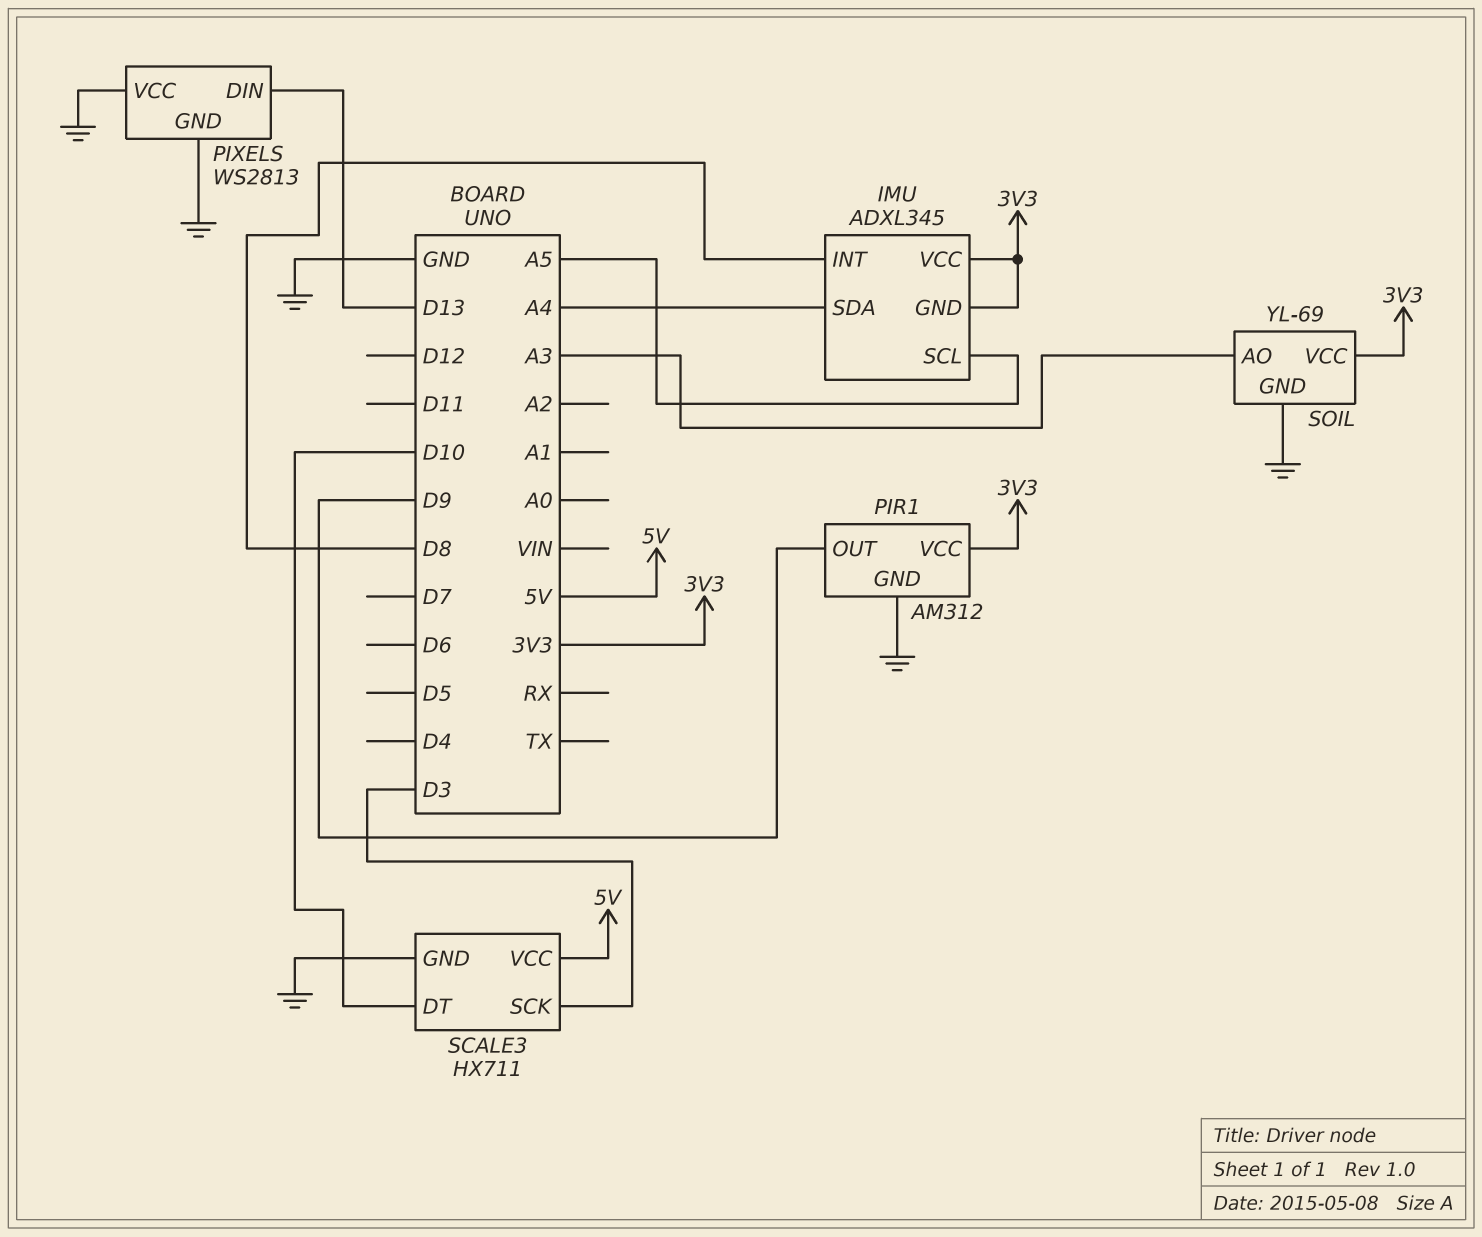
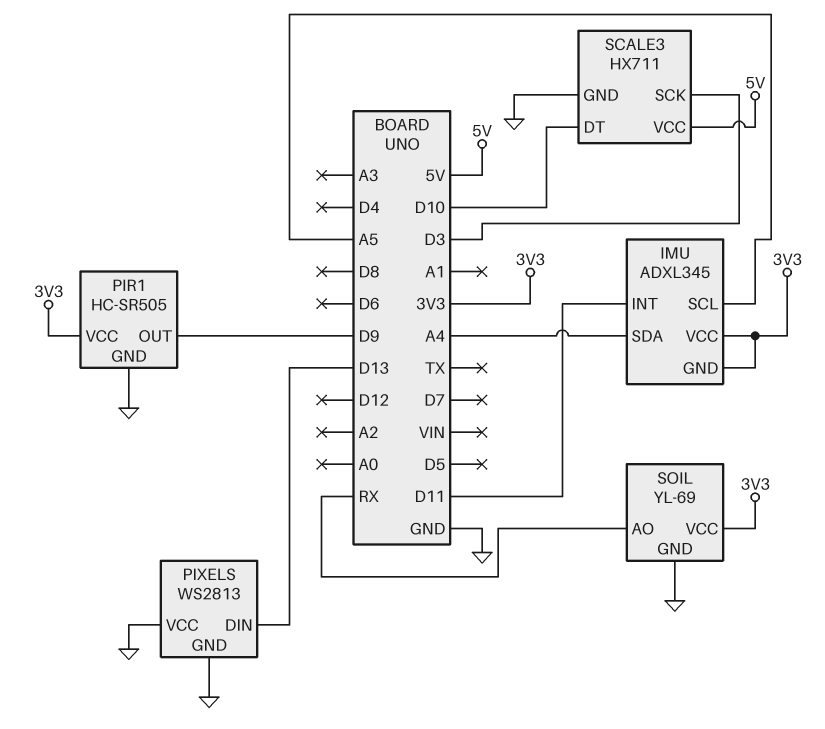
IMU pin INT: D8 -> D11
PIR1: AM312 -> HC-SR505
SOIL pin AO: A3 -> RX

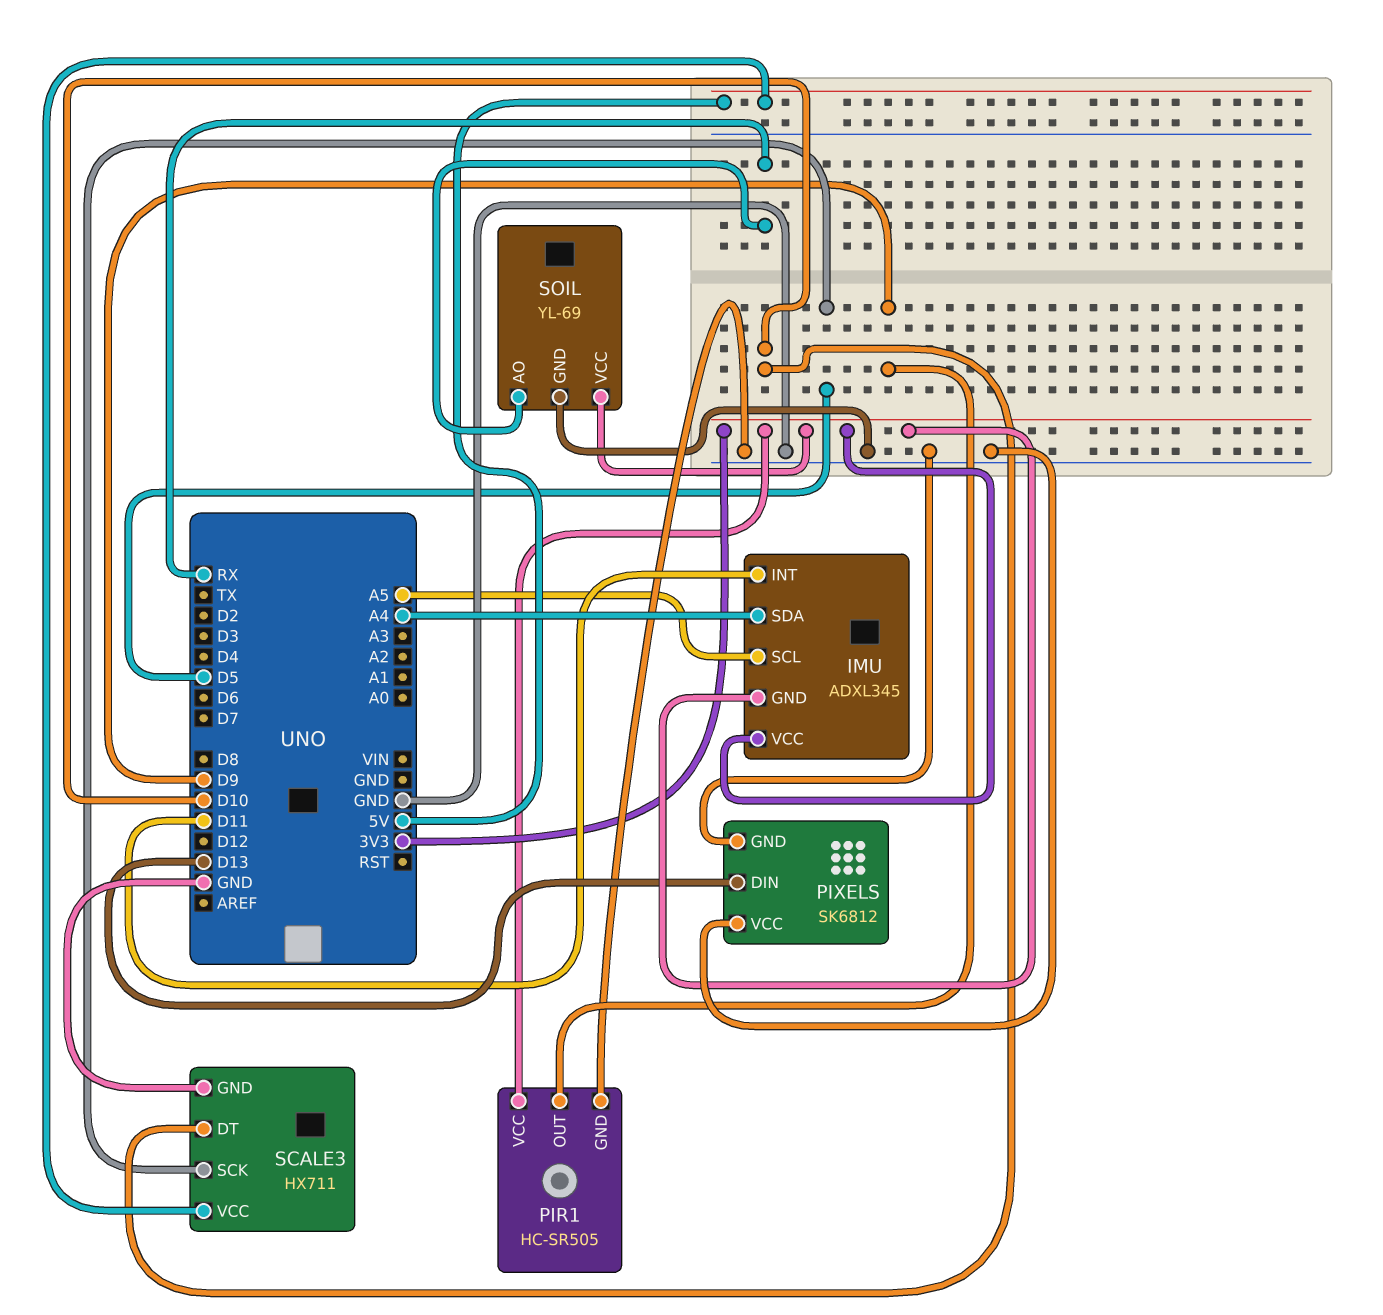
PIXELS: WS2813 -> SK6812
SCALE3 pin SCK: D3 -> D5

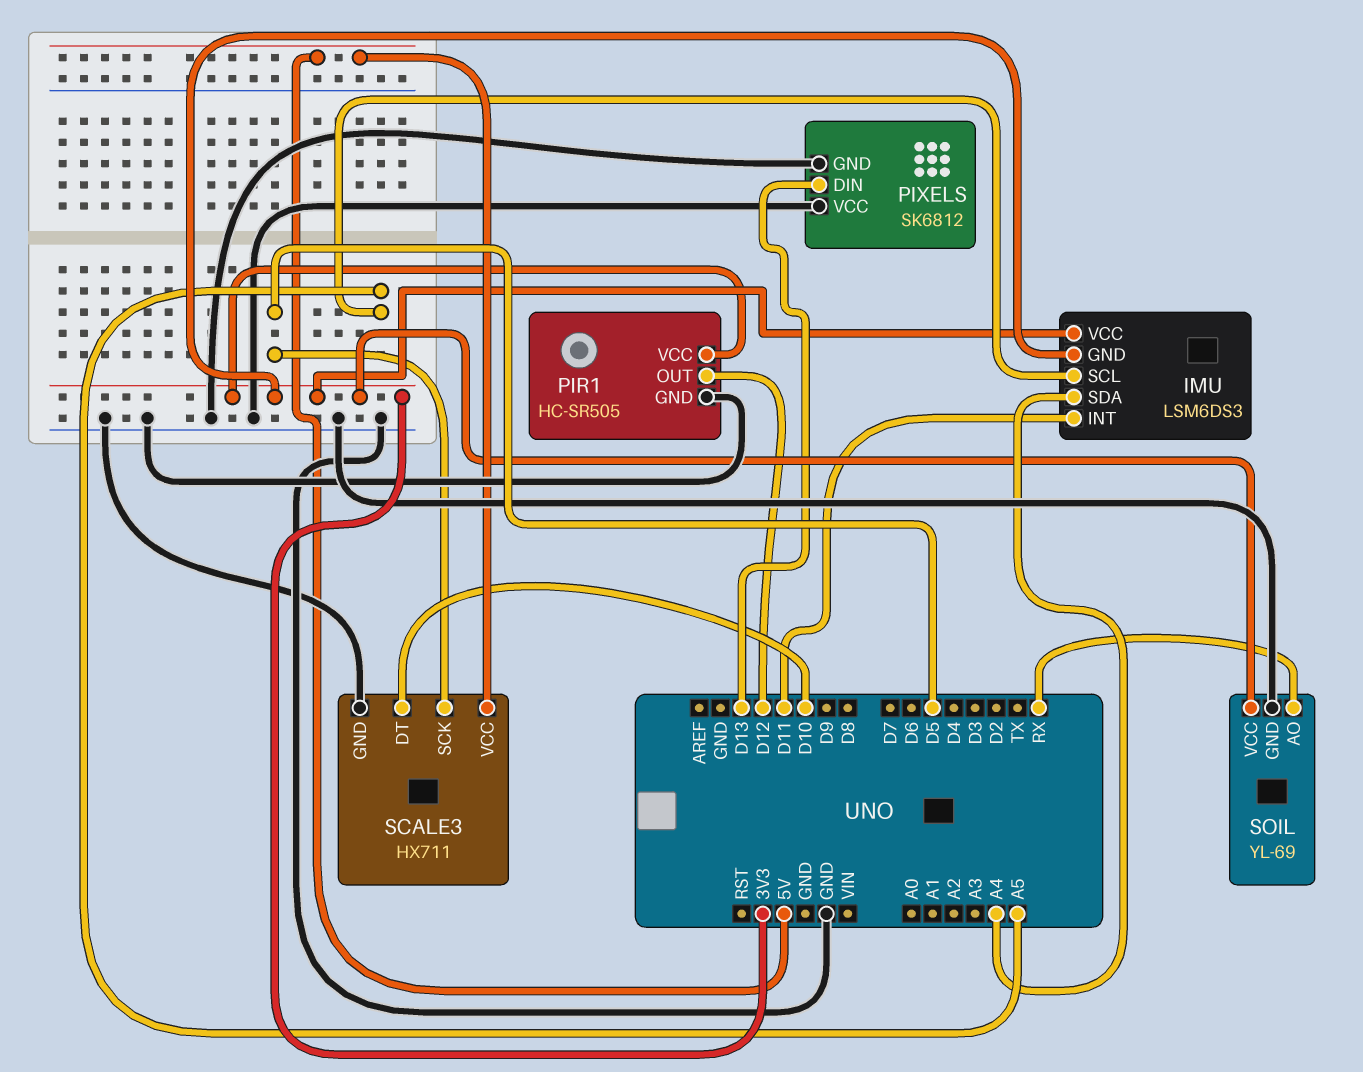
IMU: ADXL345 -> LSM6DS3
PIR1 pin OUT: D9 -> D12

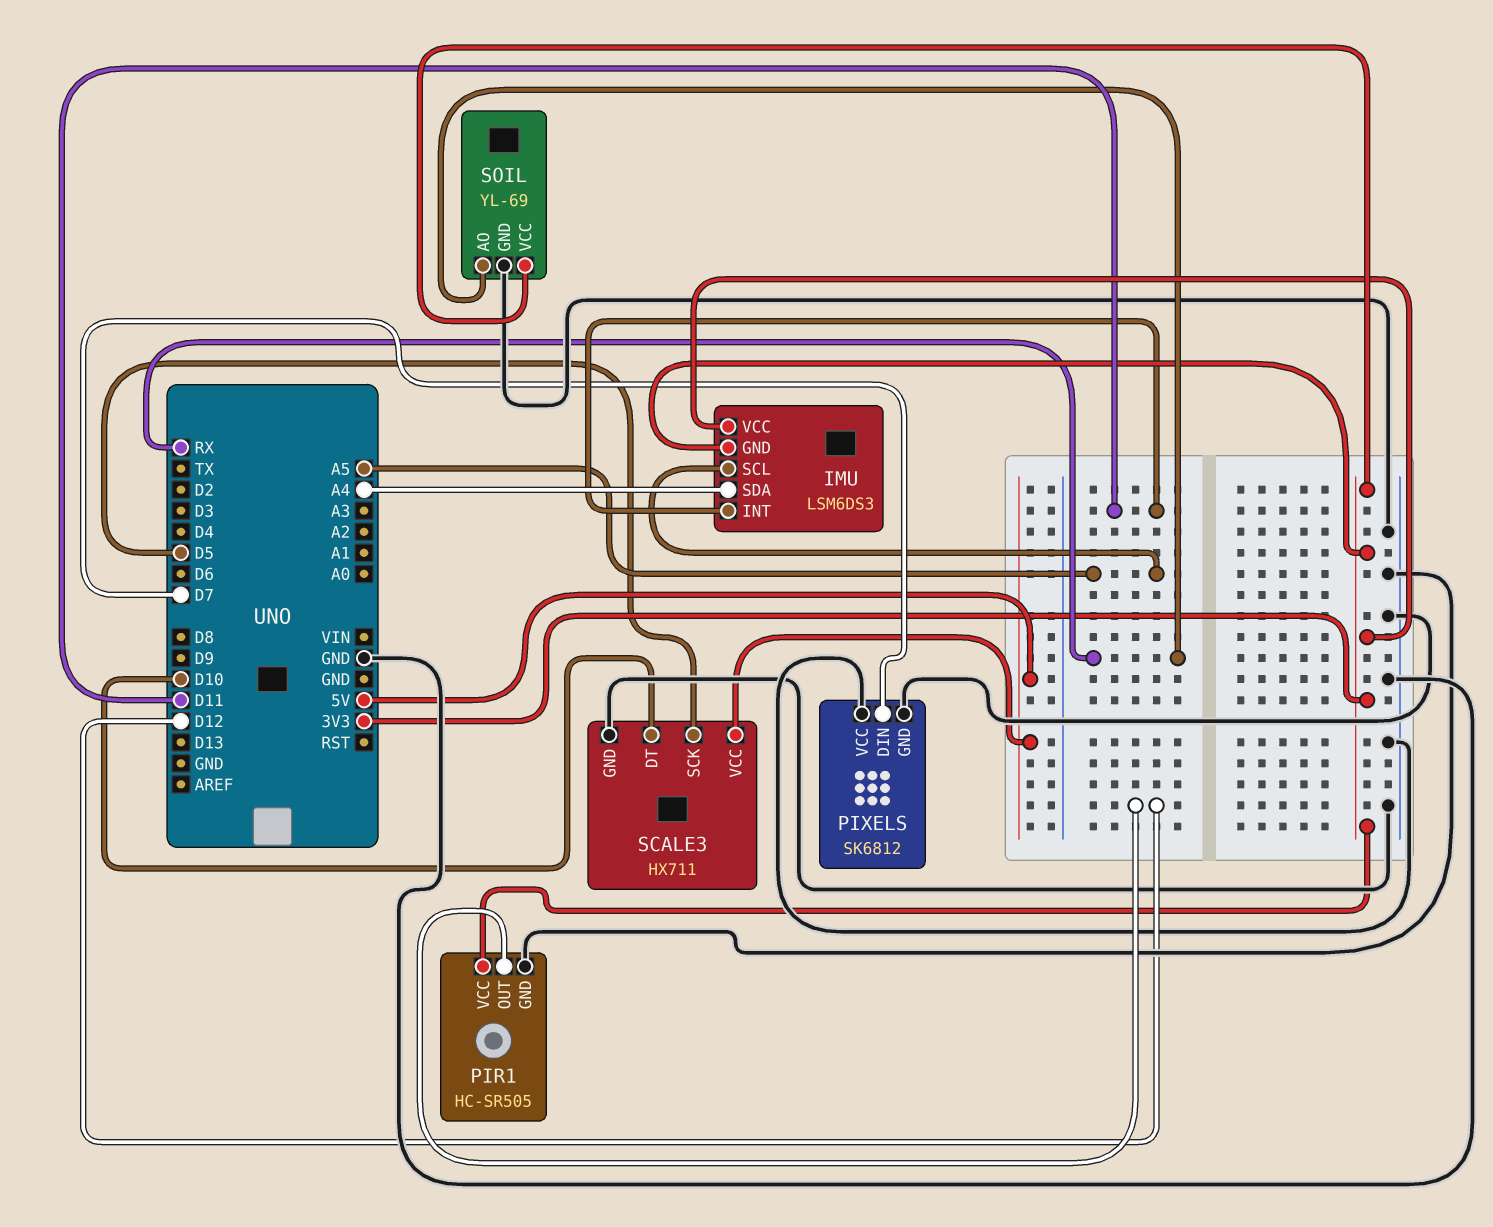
PIXELS pin DIN: D13 -> D7

